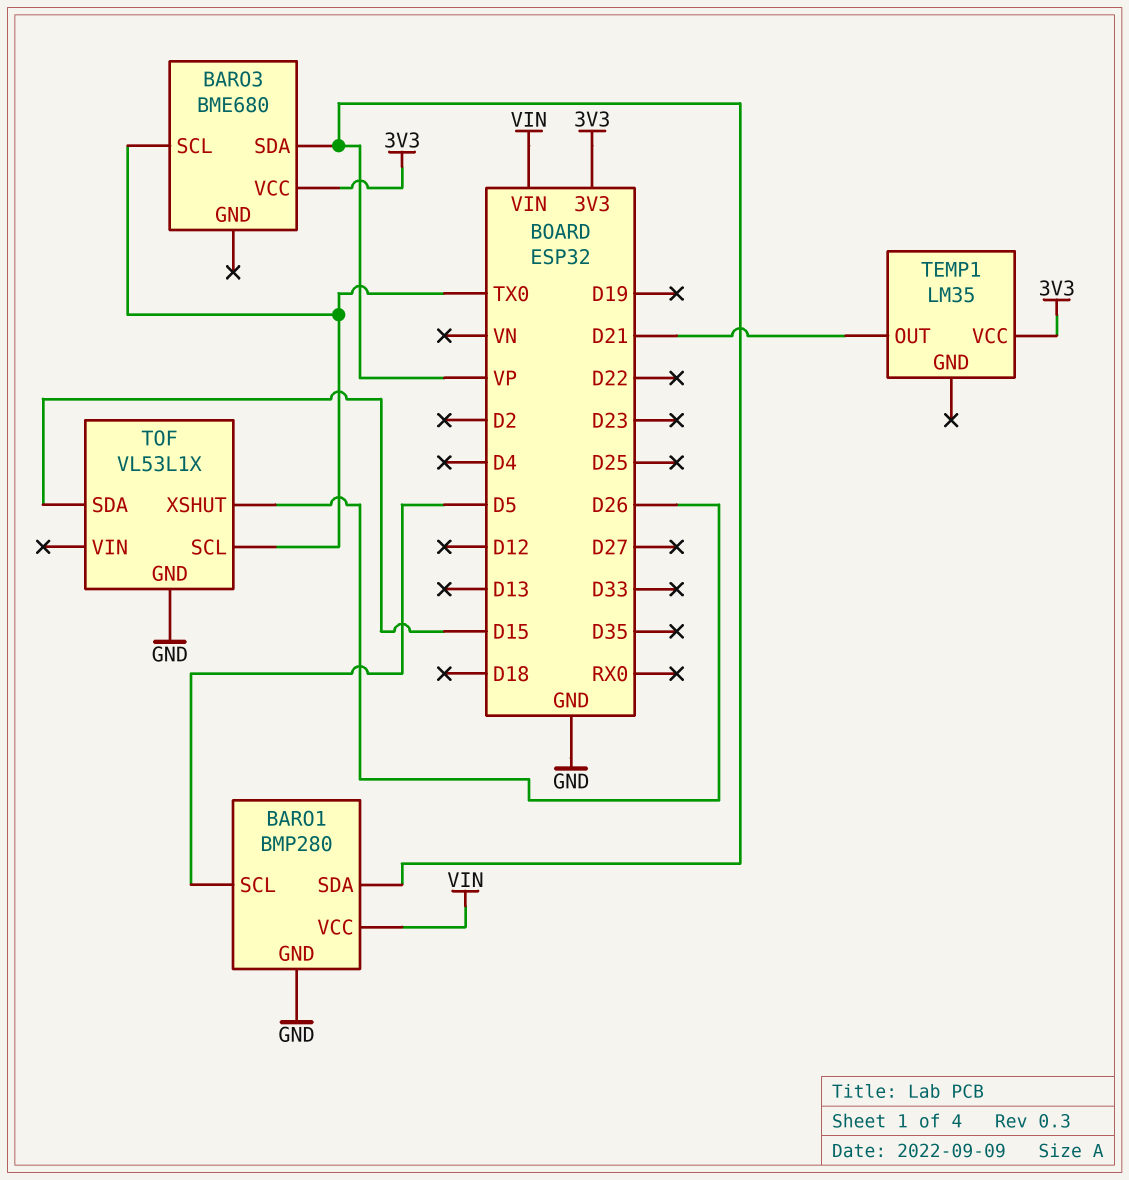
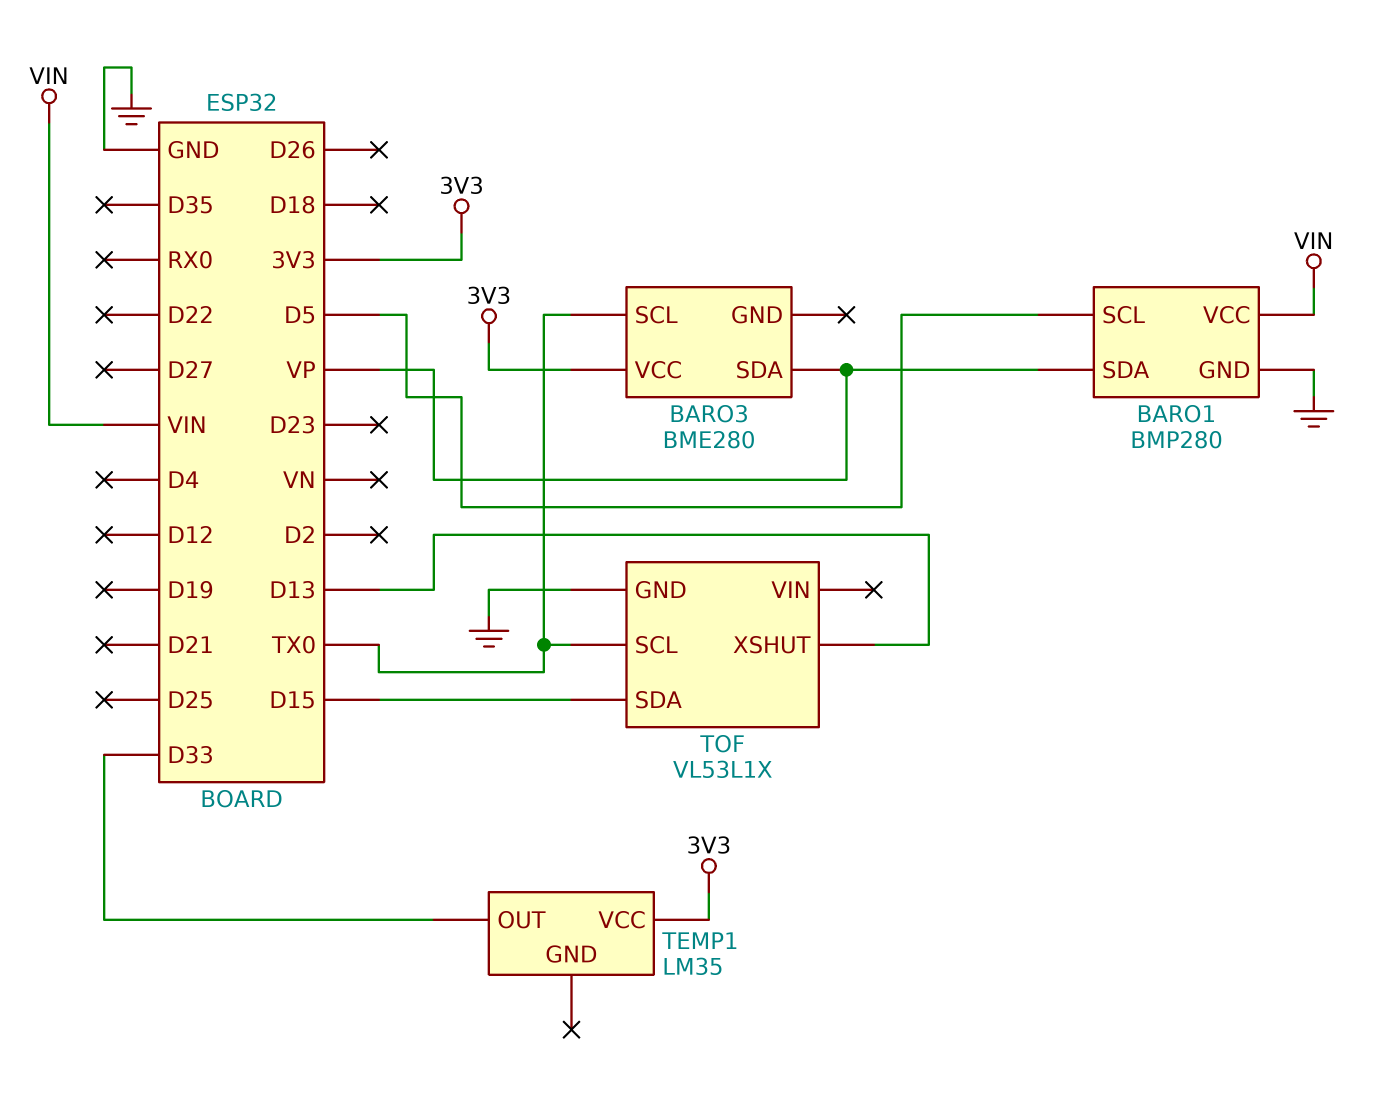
BARO3: BME680 -> BME280
TEMP1 pin OUT: D21 -> D33
TOF pin XSHUT: D26 -> D13

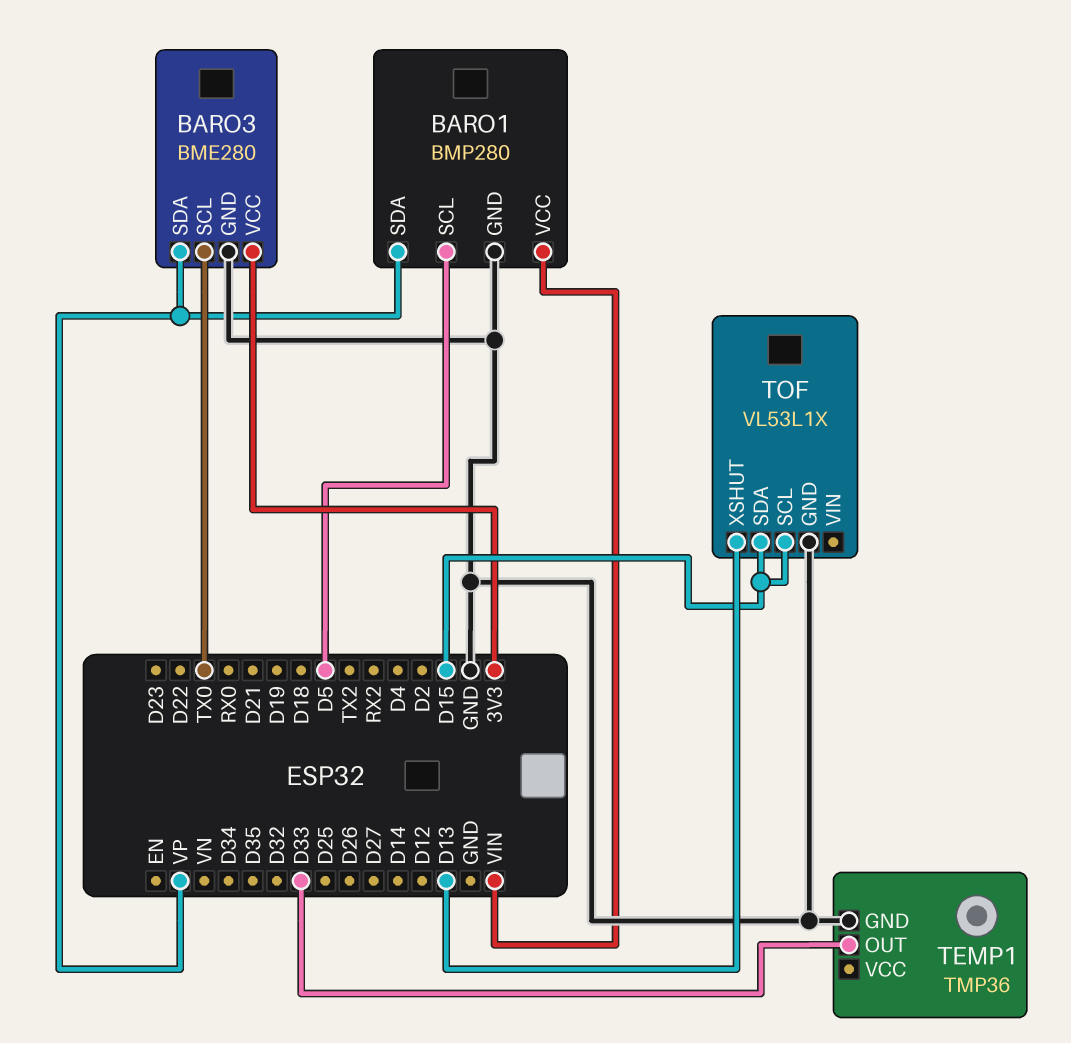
BARO3 pin GND: none -> GND
TEMP1: LM35 -> TMP36
TEMP1 pin GND: none -> GND
TEMP1 pin VCC: 3V3 -> none
TOF pin SCL: TX0 -> D15

